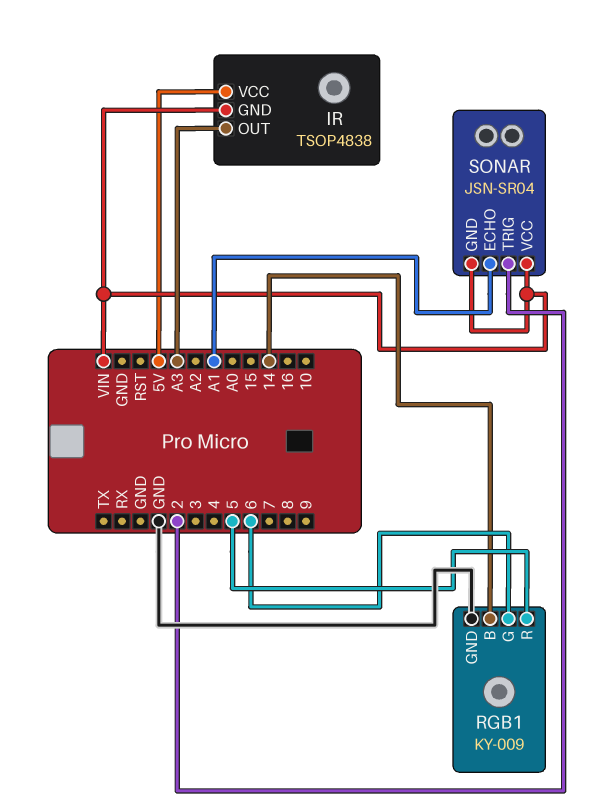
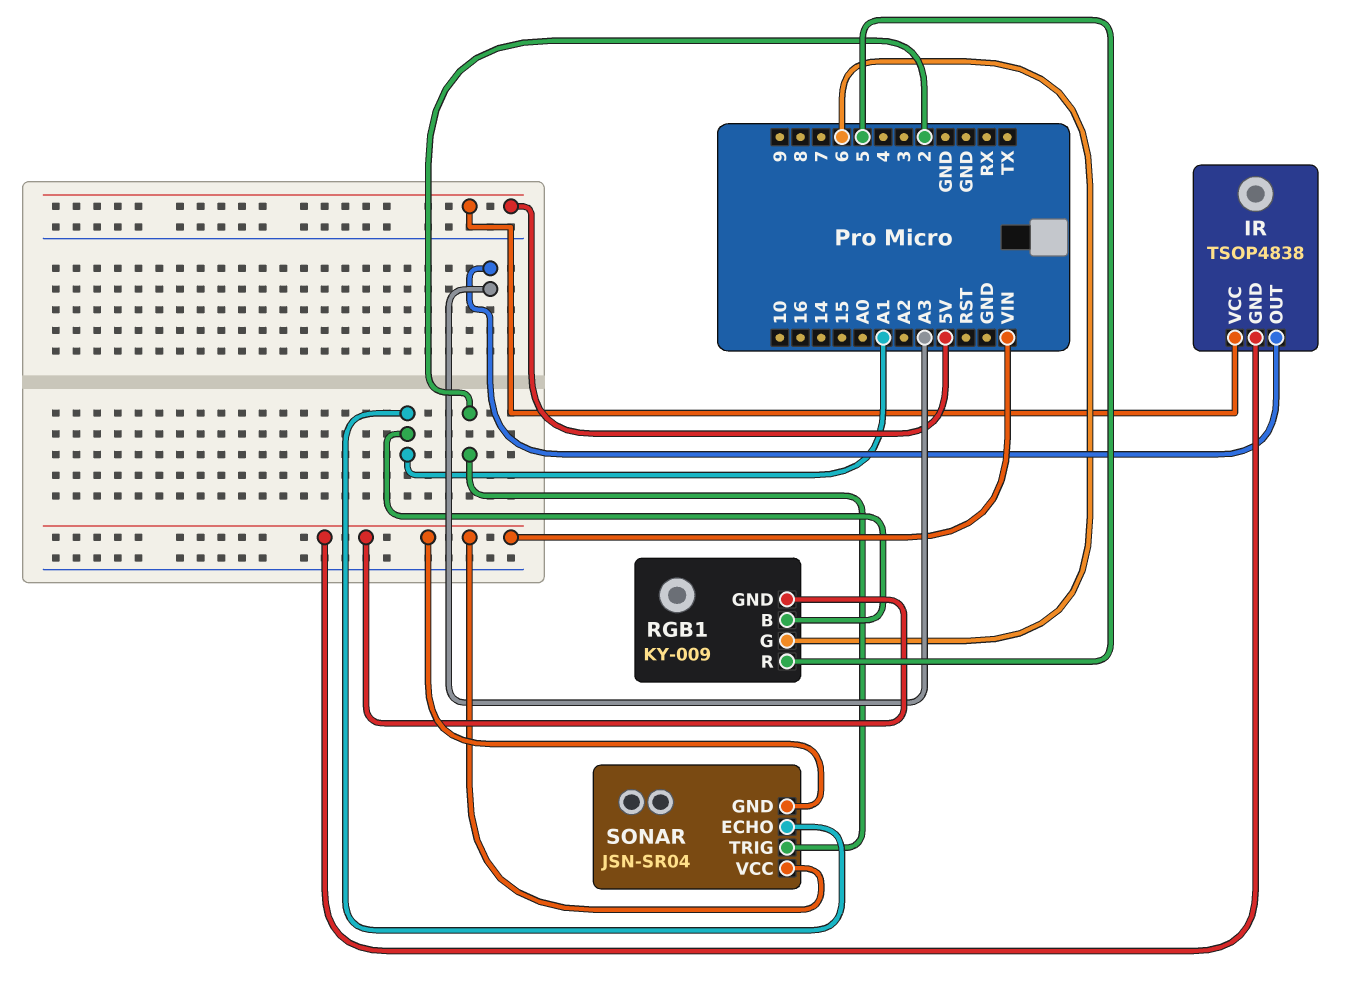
RGB1 pin B: 14 -> A1
RGB1 pin GND: GND -> VIN

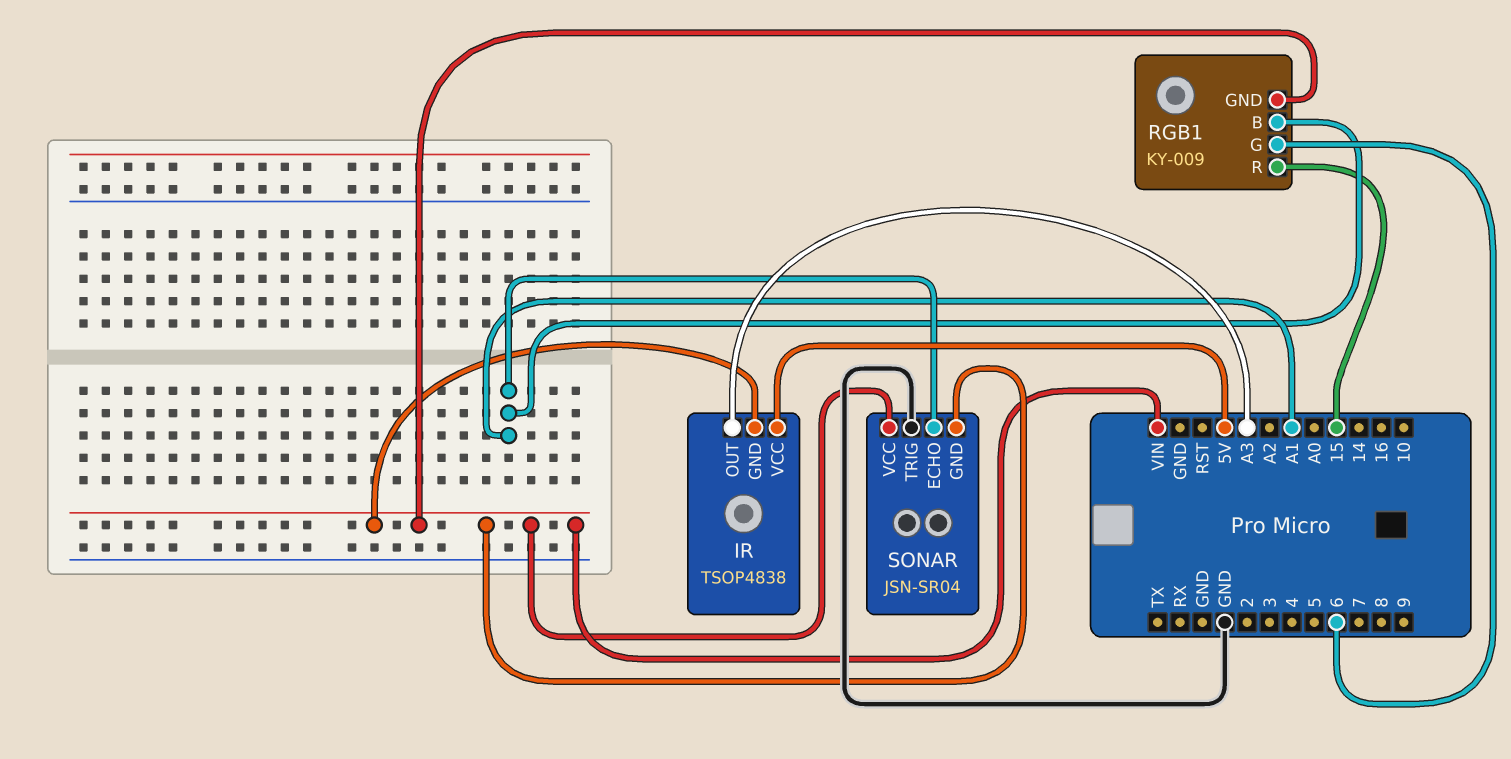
RGB1 pin R: 5 -> 15
SONAR pin TRIG: 2 -> GND

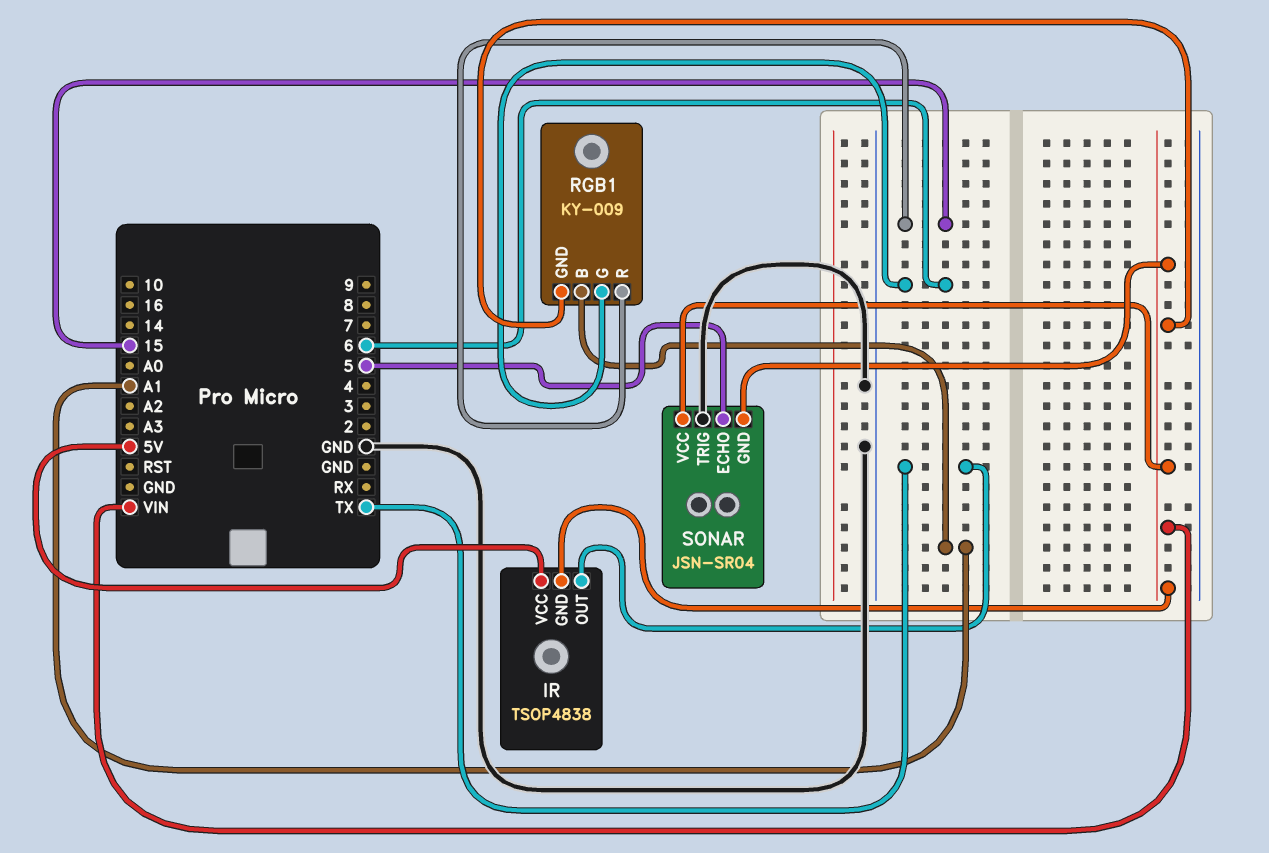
IR pin OUT: A3 -> TX
SONAR pin ECHO: A1 -> 5

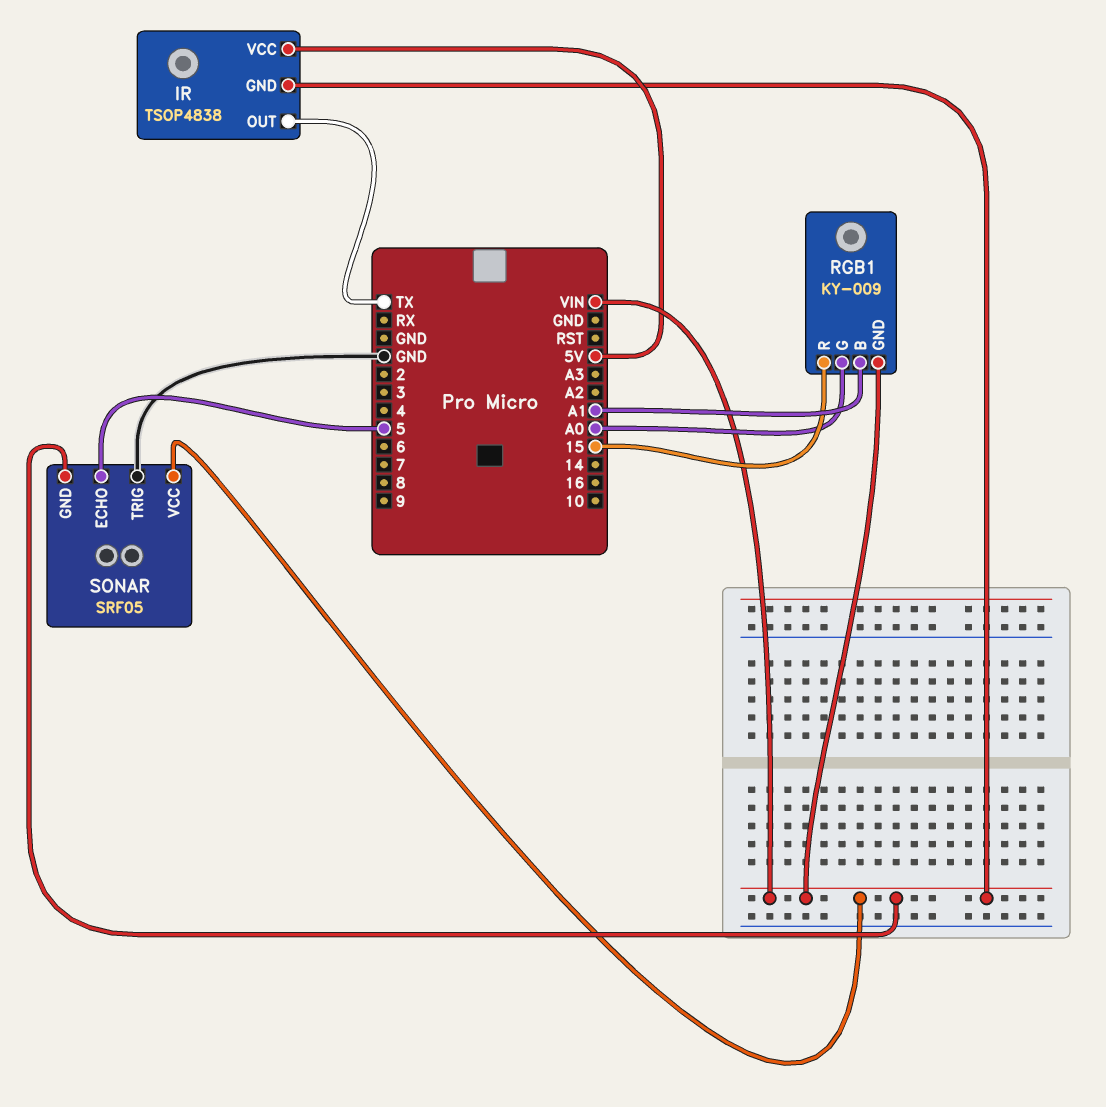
RGB1 pin G: 6 -> A0
SONAR: JSN-SR04 -> SRF05

